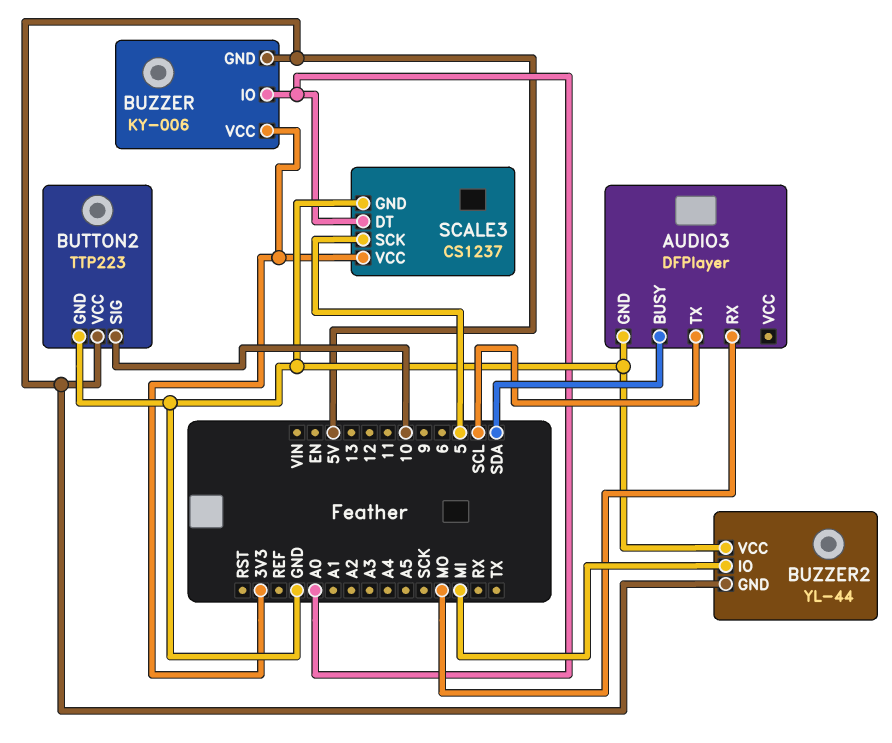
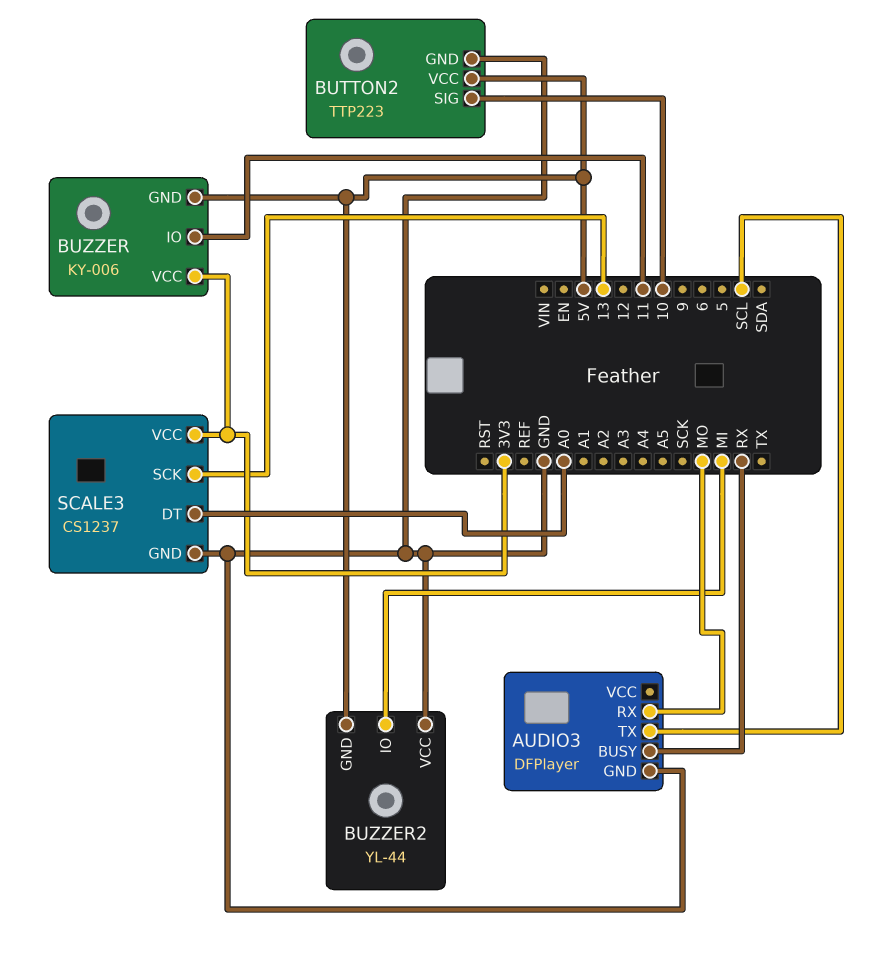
AUDIO3 pin BUSY: SDA -> RX
BUZZER pin IO: A0 -> 11
SCALE3 pin SCK: 5 -> 13

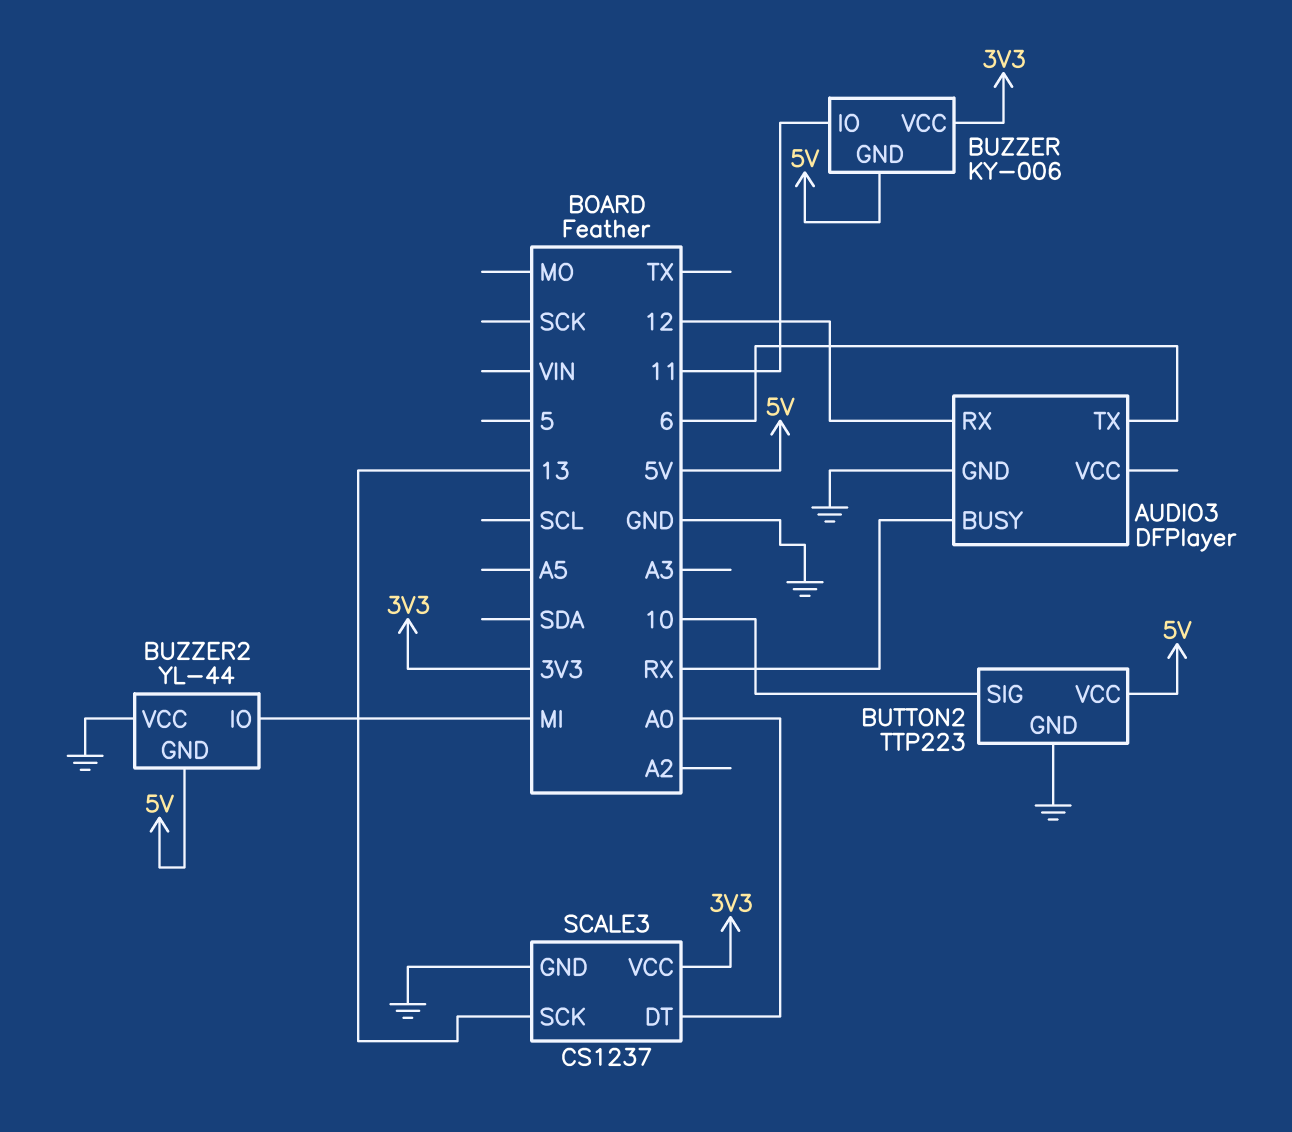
AUDIO3 pin RX: MO -> 12
AUDIO3 pin TX: SCL -> 6

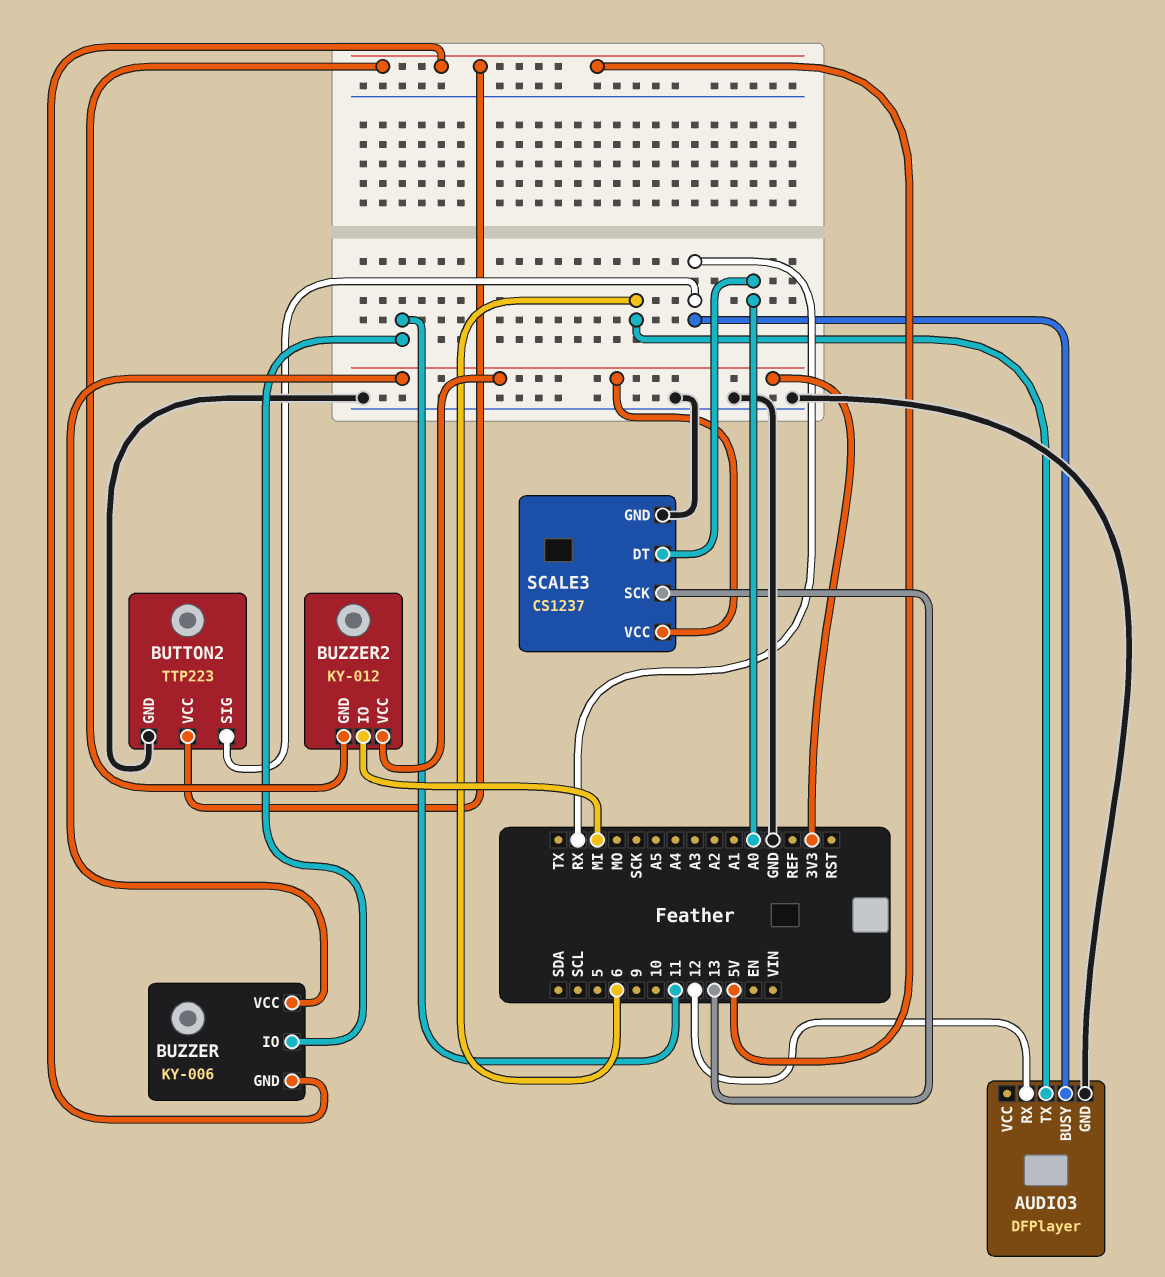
BUTTON2 pin SIG: 10 -> RX
BUZZER2: YL-44 -> KY-012
BUZZER2 pin VCC: GND -> 3V3

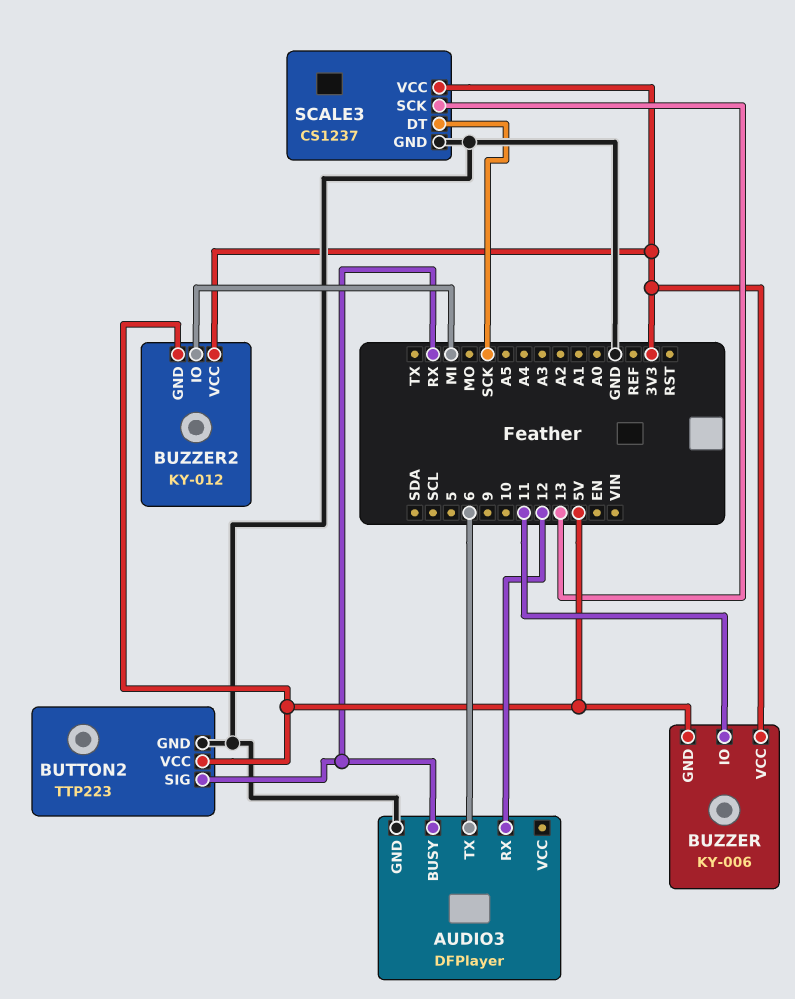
SCALE3 pin DT: A0 -> SCK

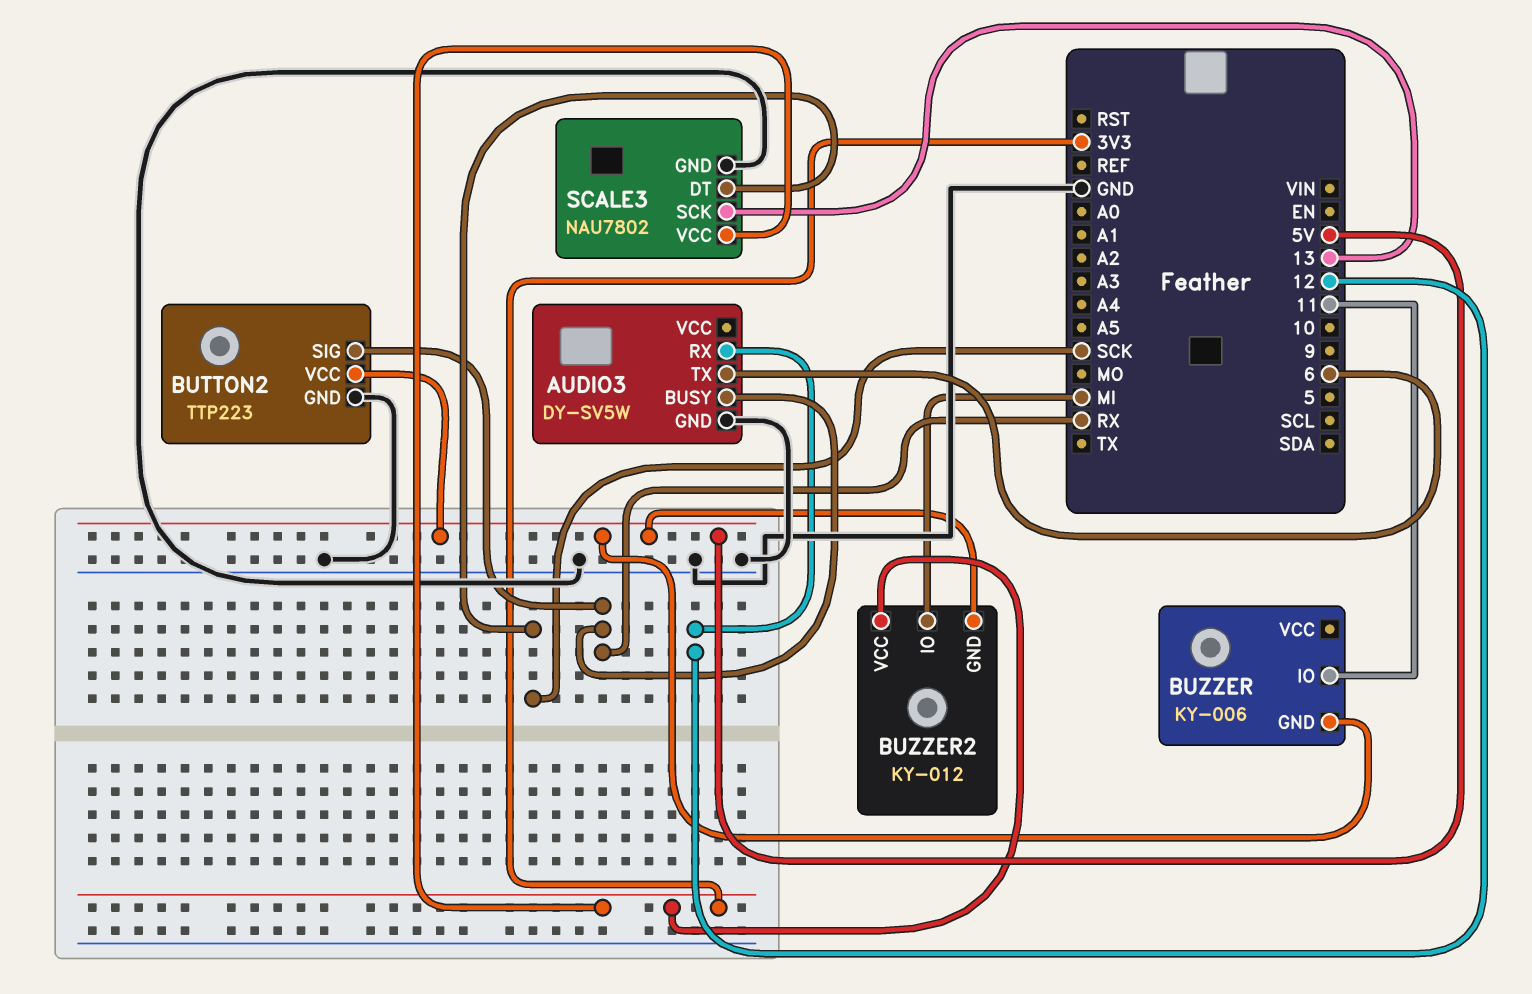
AUDIO3: DFPlayer -> DY-SV5W
BUZZER pin VCC: 3V3 -> none
SCALE3: CS1237 -> NAU7802

